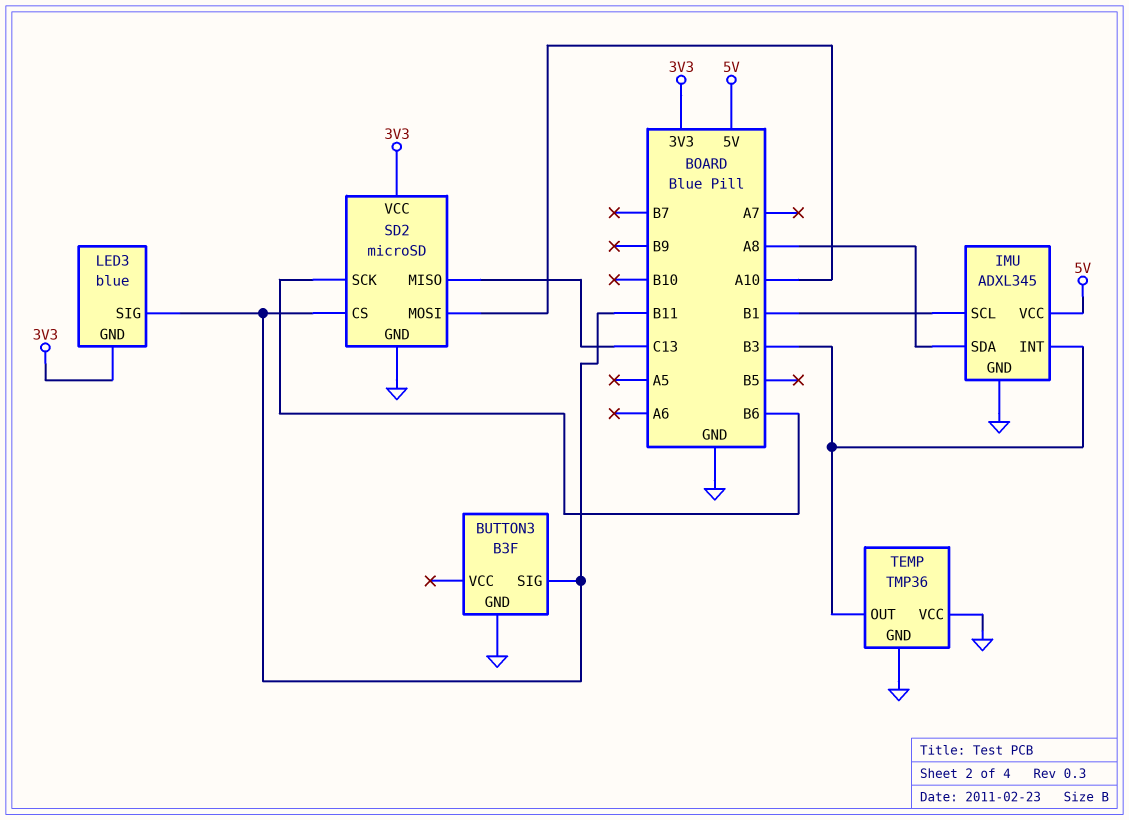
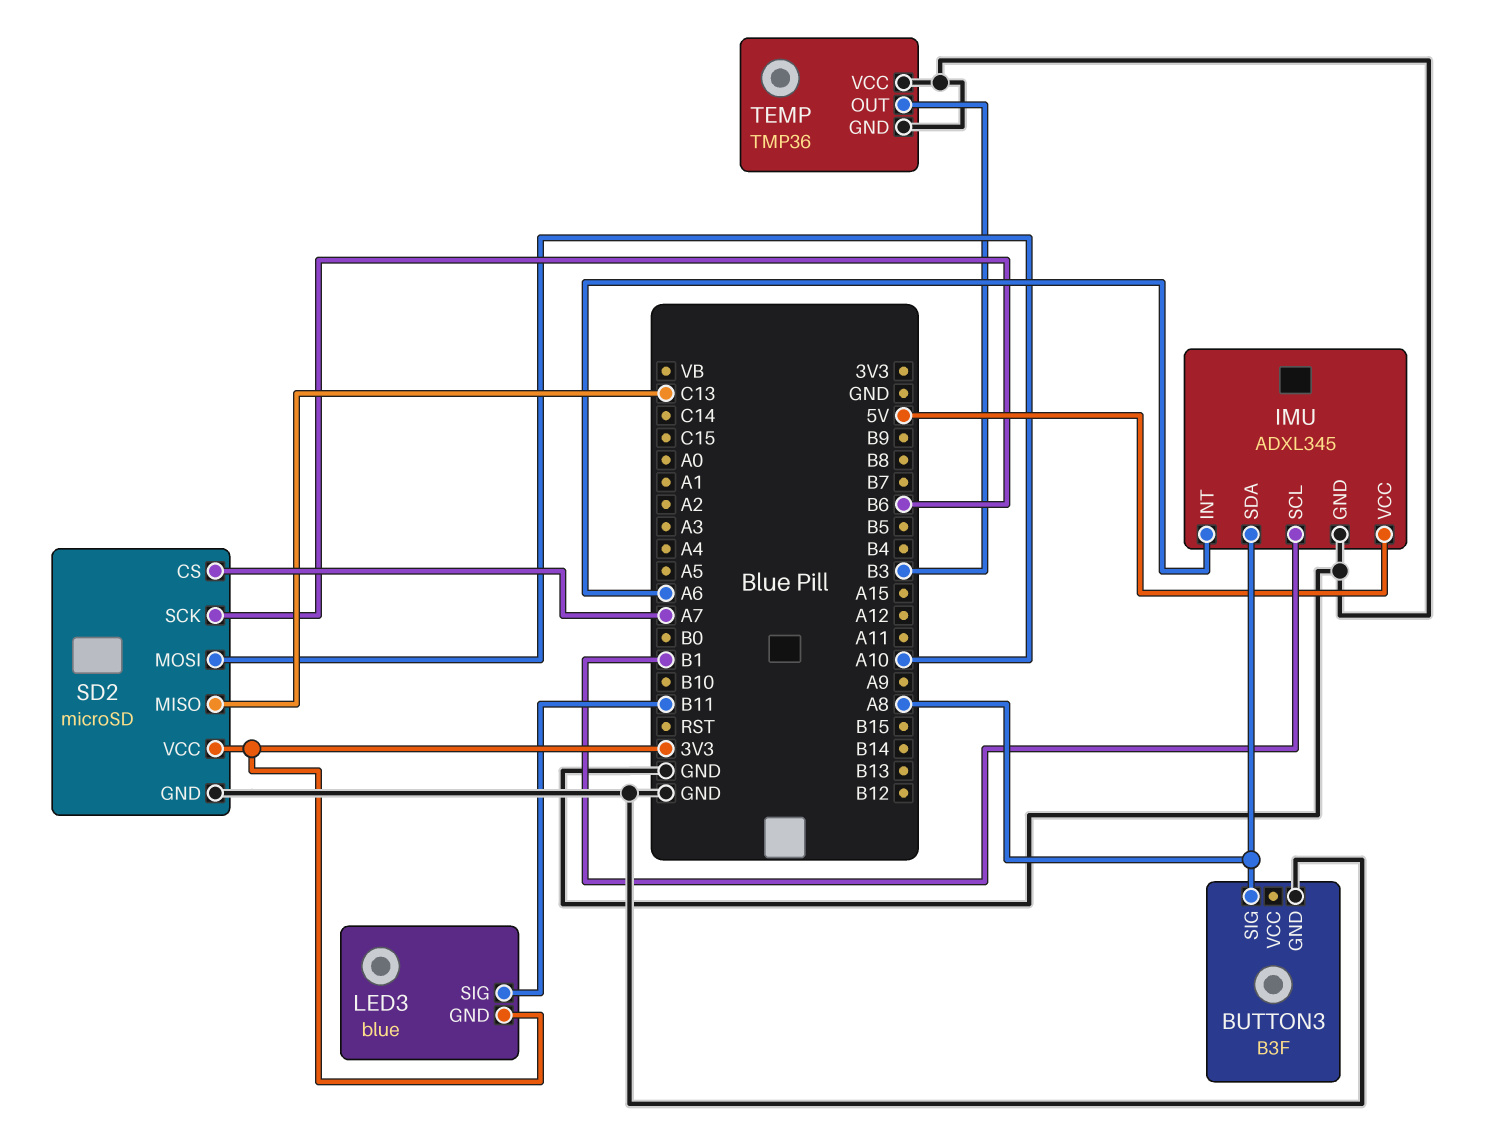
BUTTON3 pin SIG: B11 -> A8
IMU pin INT: B3 -> A6
SD2 pin CS: B11 -> A7

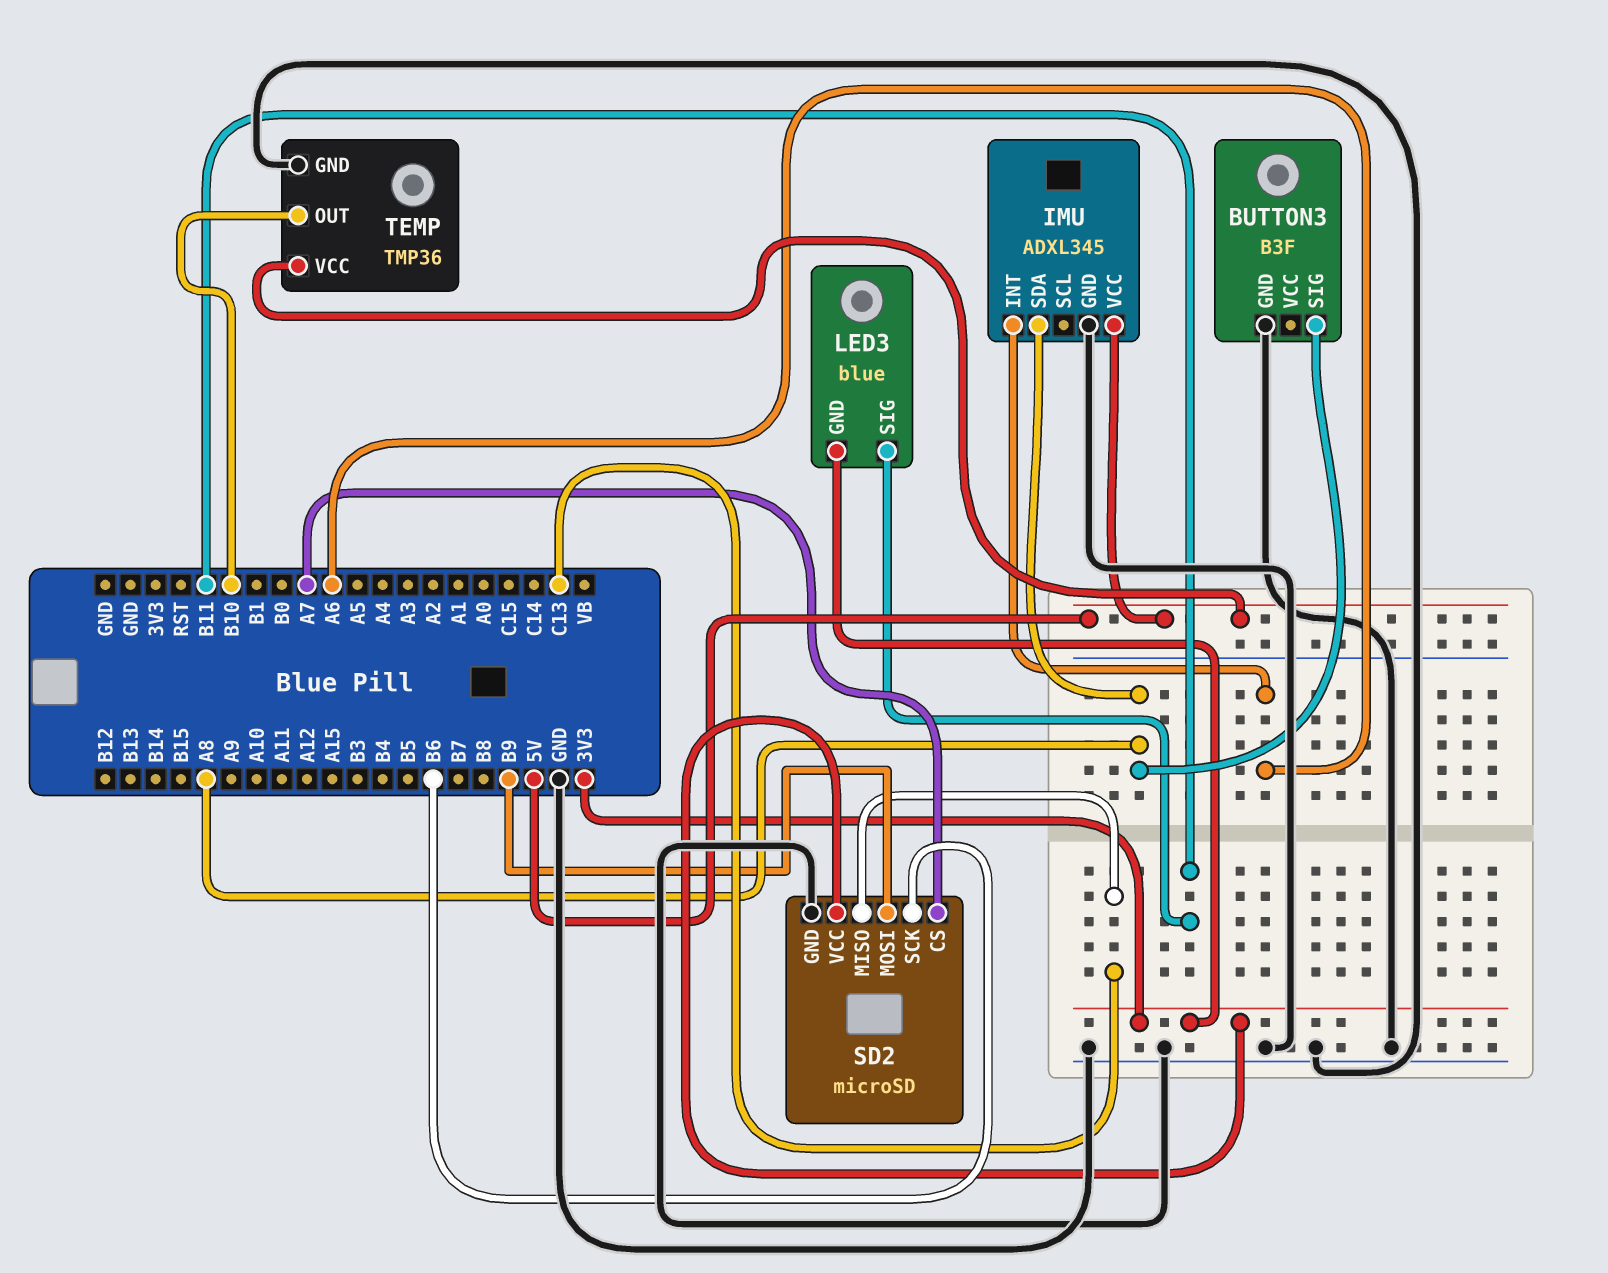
IMU pin SCL: B1 -> none
SD2 pin MOSI: A10 -> B9
TEMP pin OUT: B3 -> B10
TEMP pin VCC: GND -> 5V

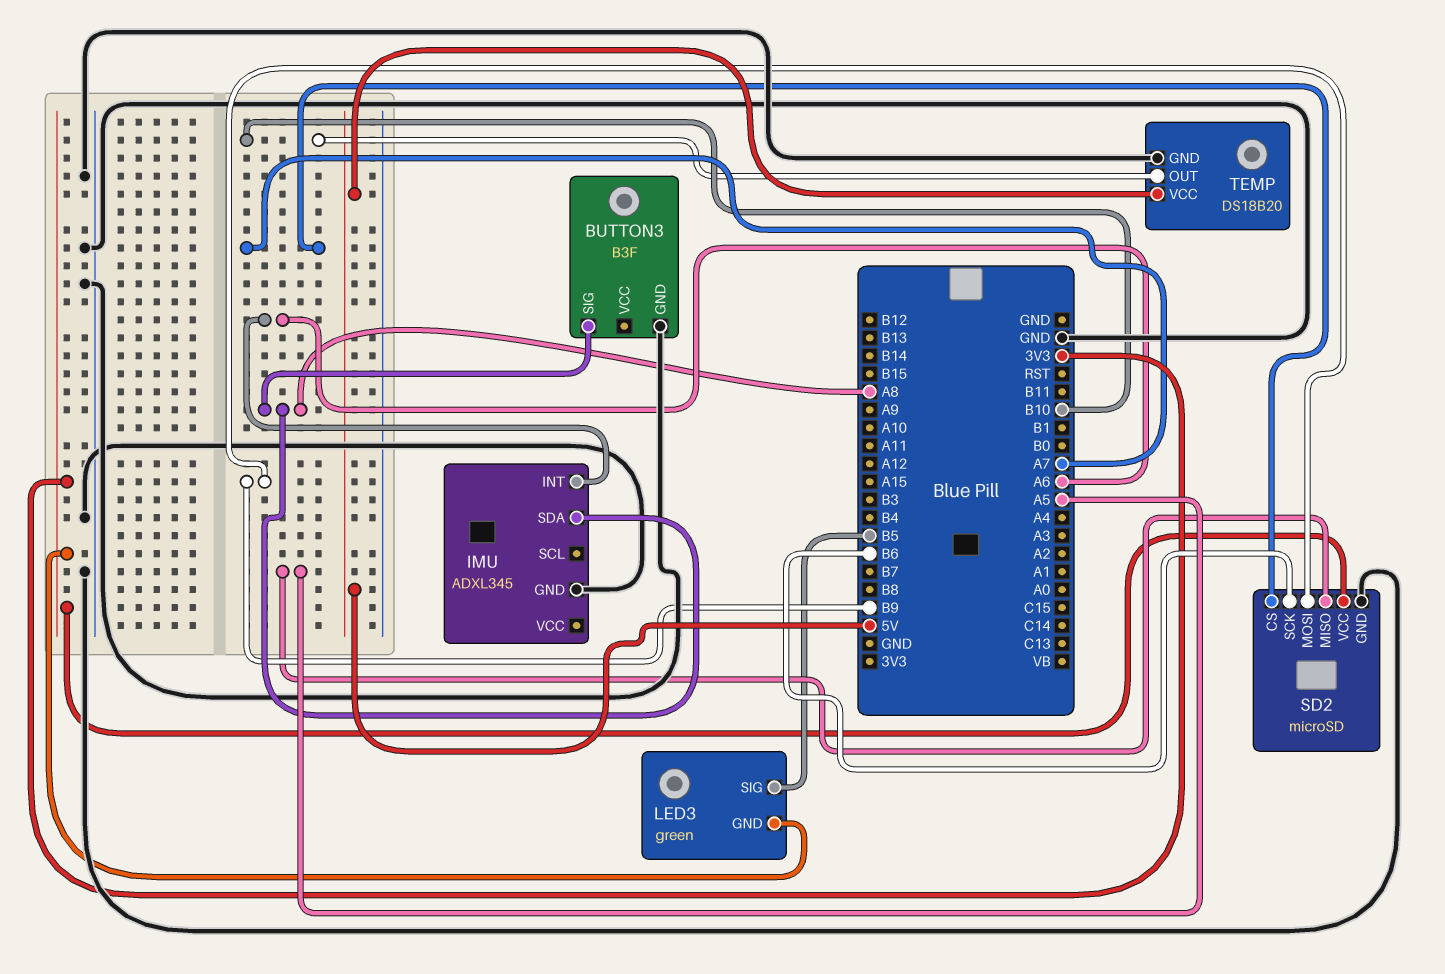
IMU pin VCC: 5V -> none
LED3: blue -> green
LED3 pin SIG: B11 -> B5
SD2 pin MISO: C13 -> A5
TEMP: TMP36 -> DS18B20

